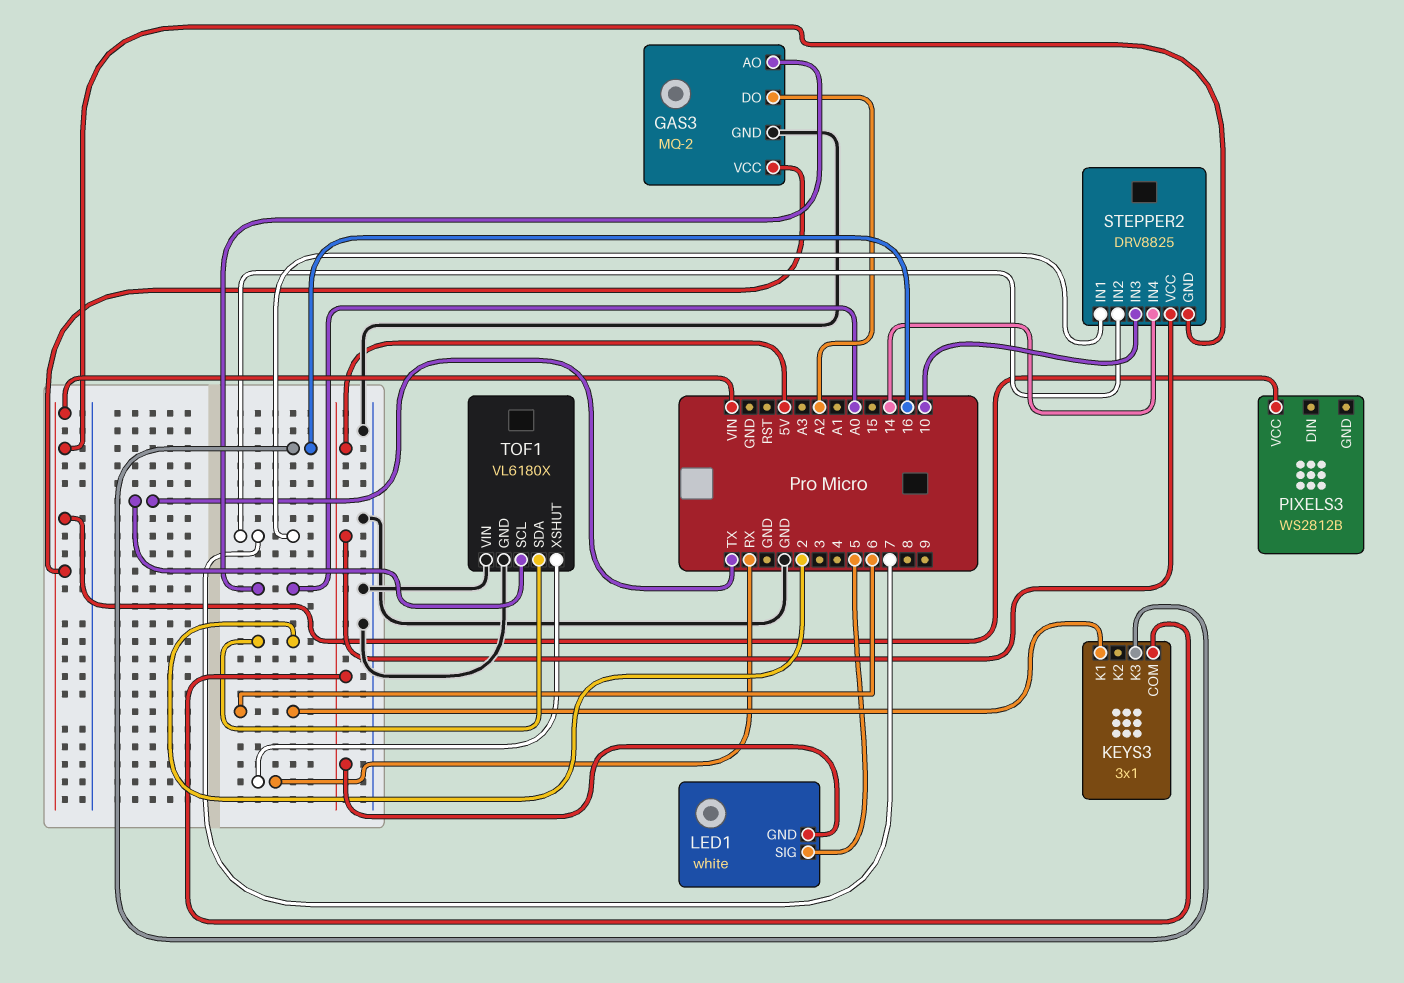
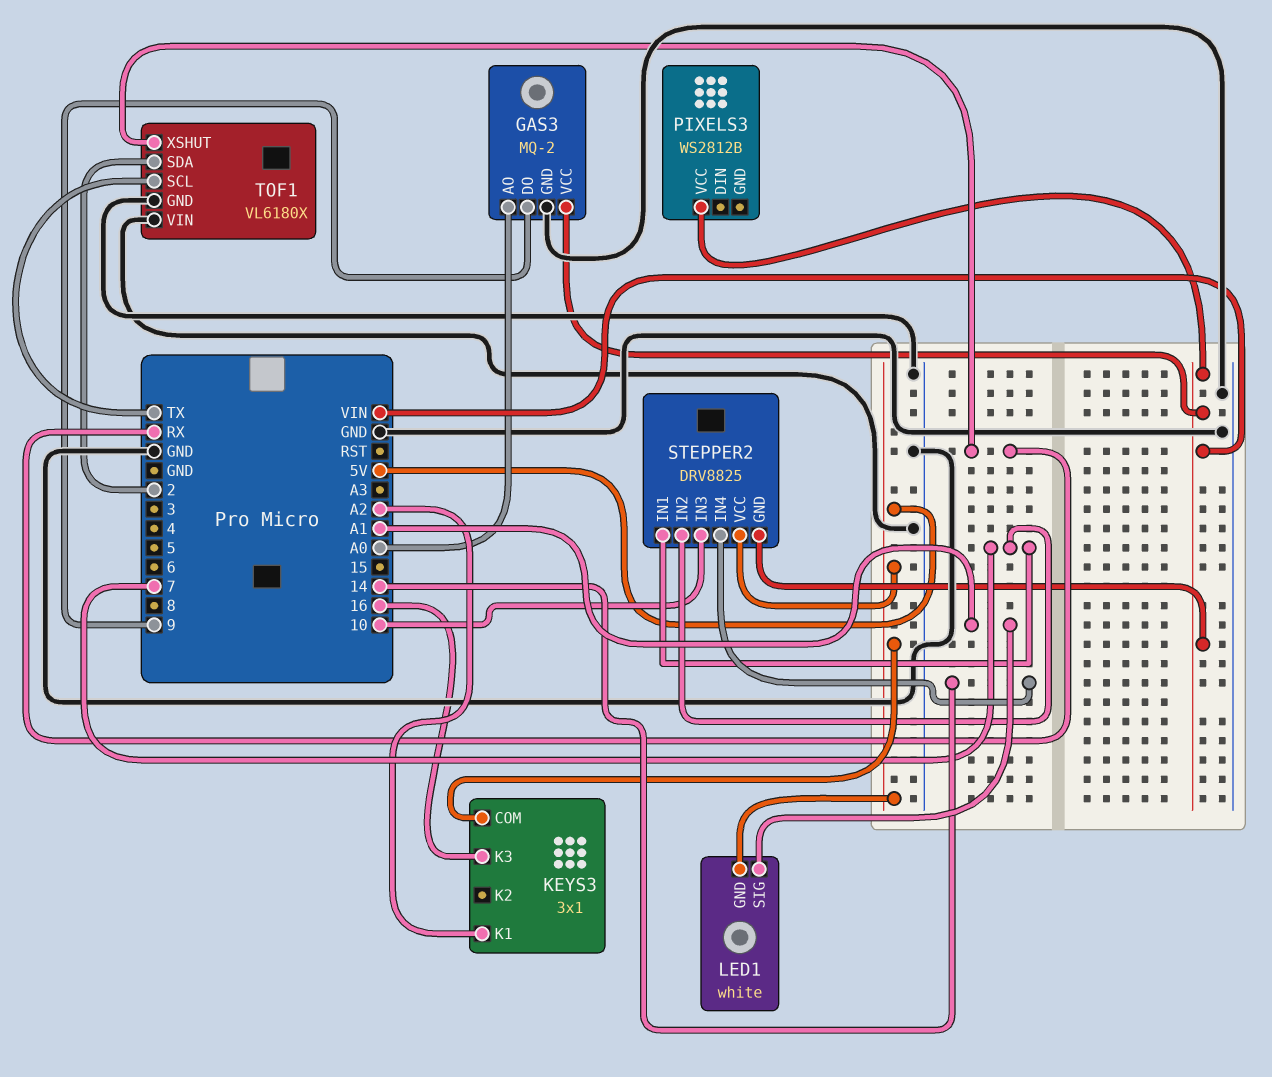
GAS3 pin DO: A2 -> 9
KEYS3 pin K1: 6 -> A2
LED1 pin SIG: 5 -> A1

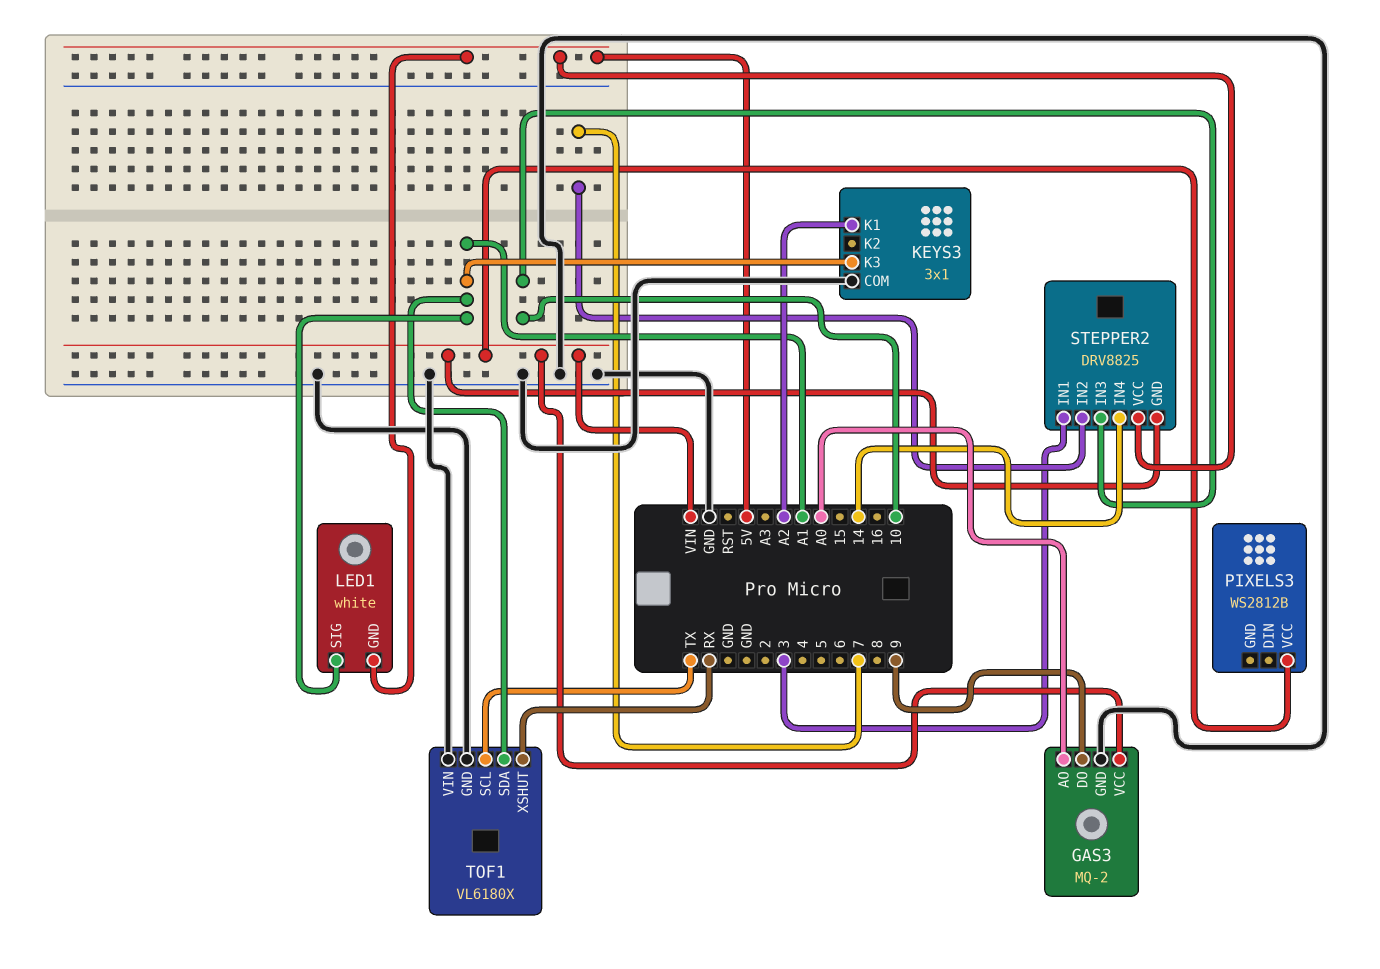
KEYS3 pin COM: 5V -> GND
KEYS3 pin K3: 16 -> A1
STEPPER2 pin IN1: 7 -> 3
TOF1 pin SDA: 2 -> A1

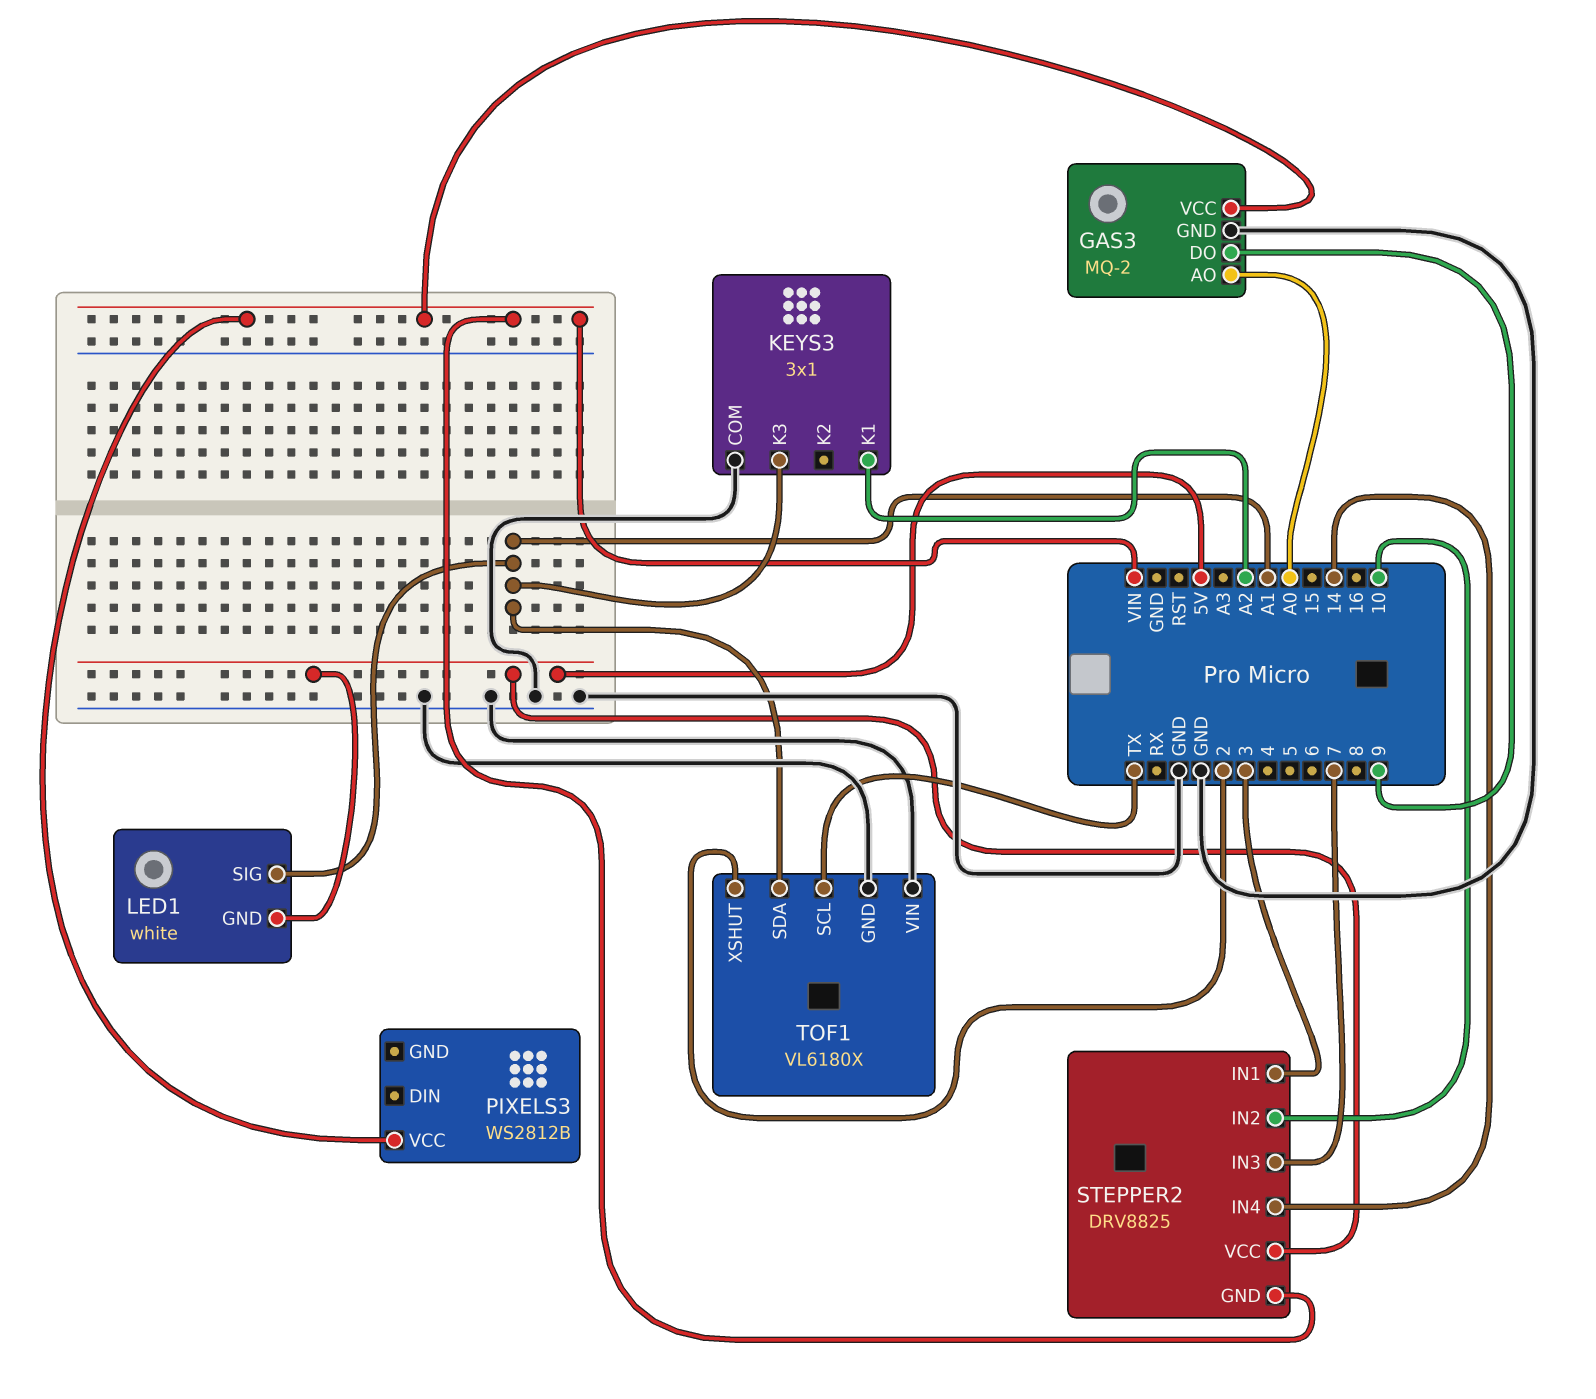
STEPPER2 pin IN2: 7 -> 10
STEPPER2 pin IN3: 10 -> 7
TOF1 pin XSHUT: RX -> 2

